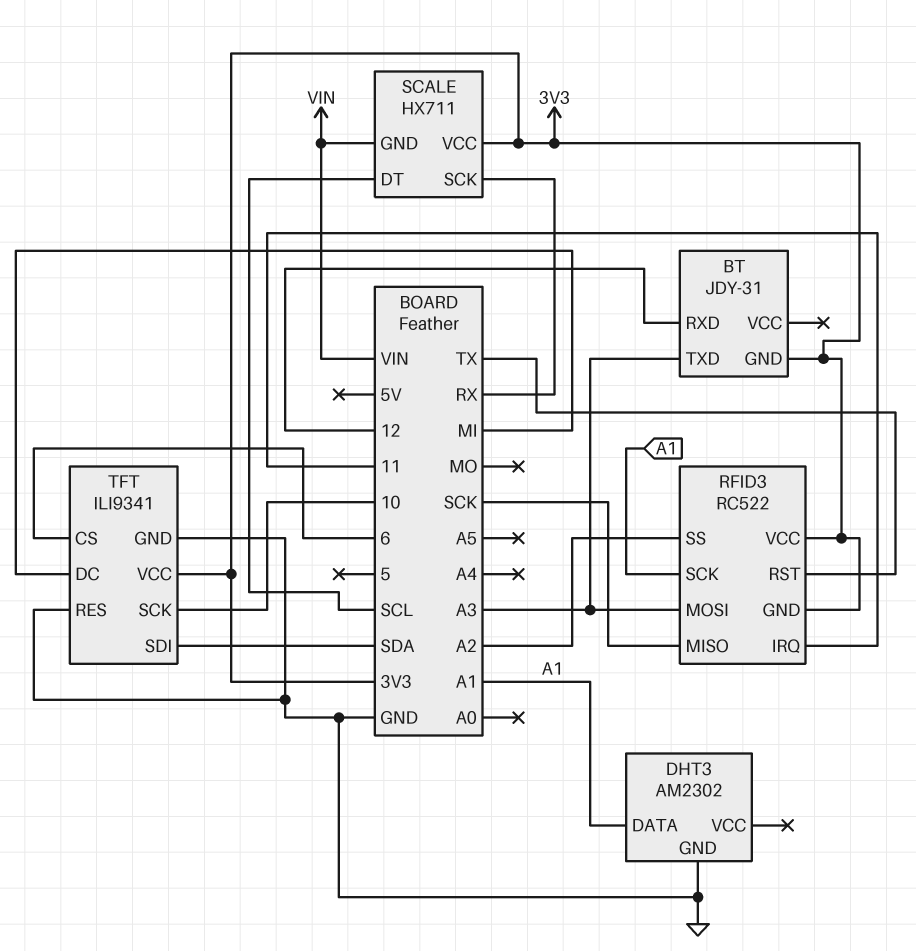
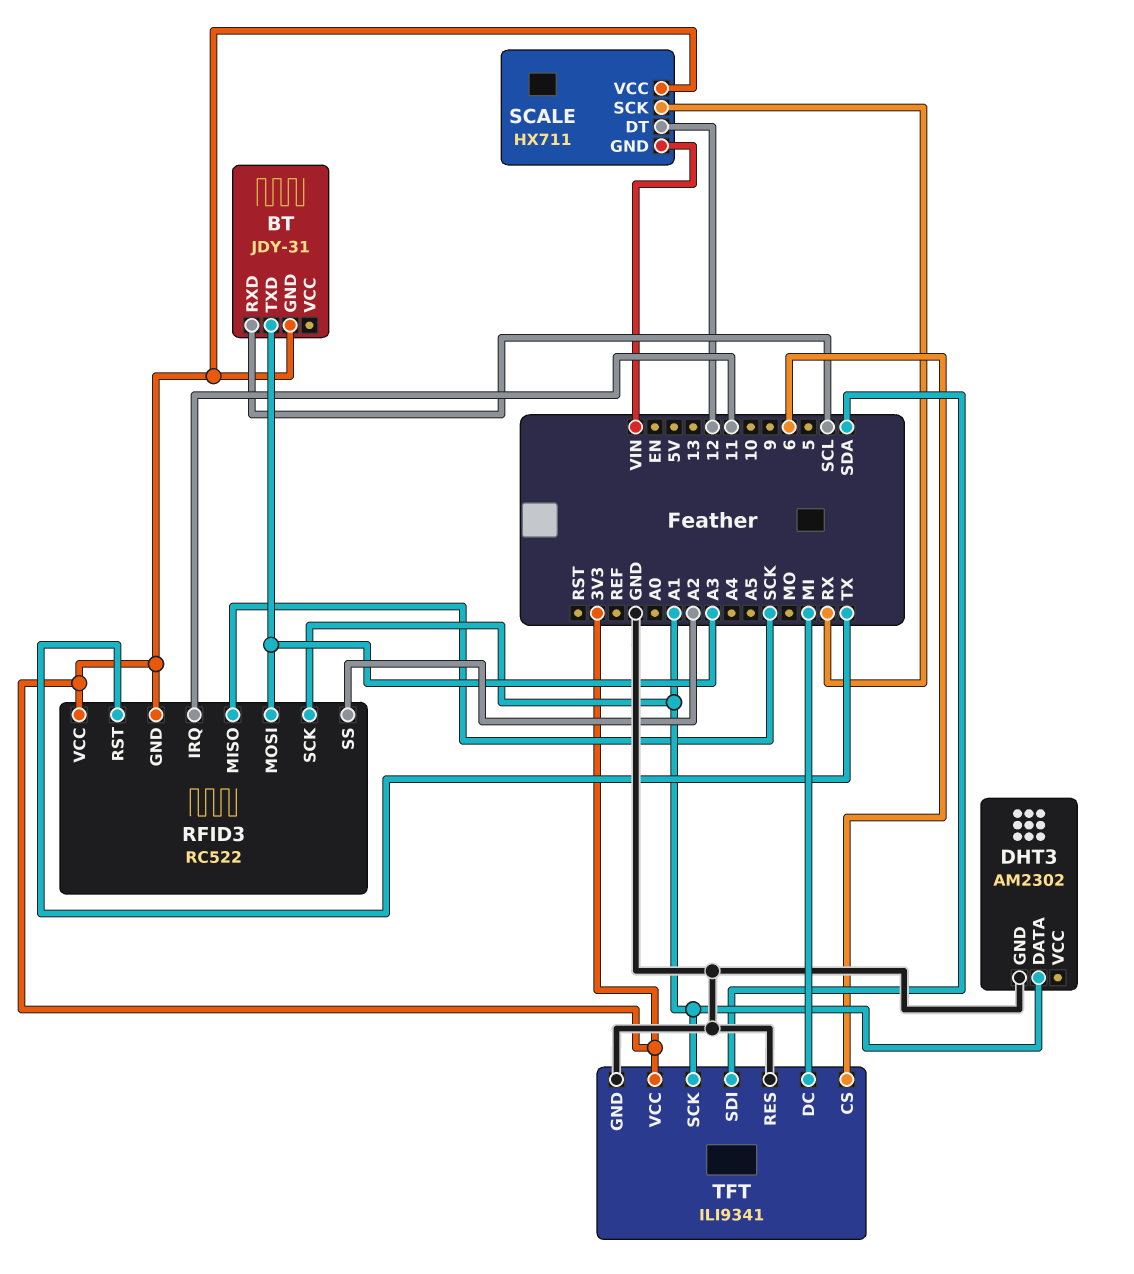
BT pin RXD: 12 -> SCL
SCALE pin DT: SCL -> 12
TFT pin SCK: 10 -> A1

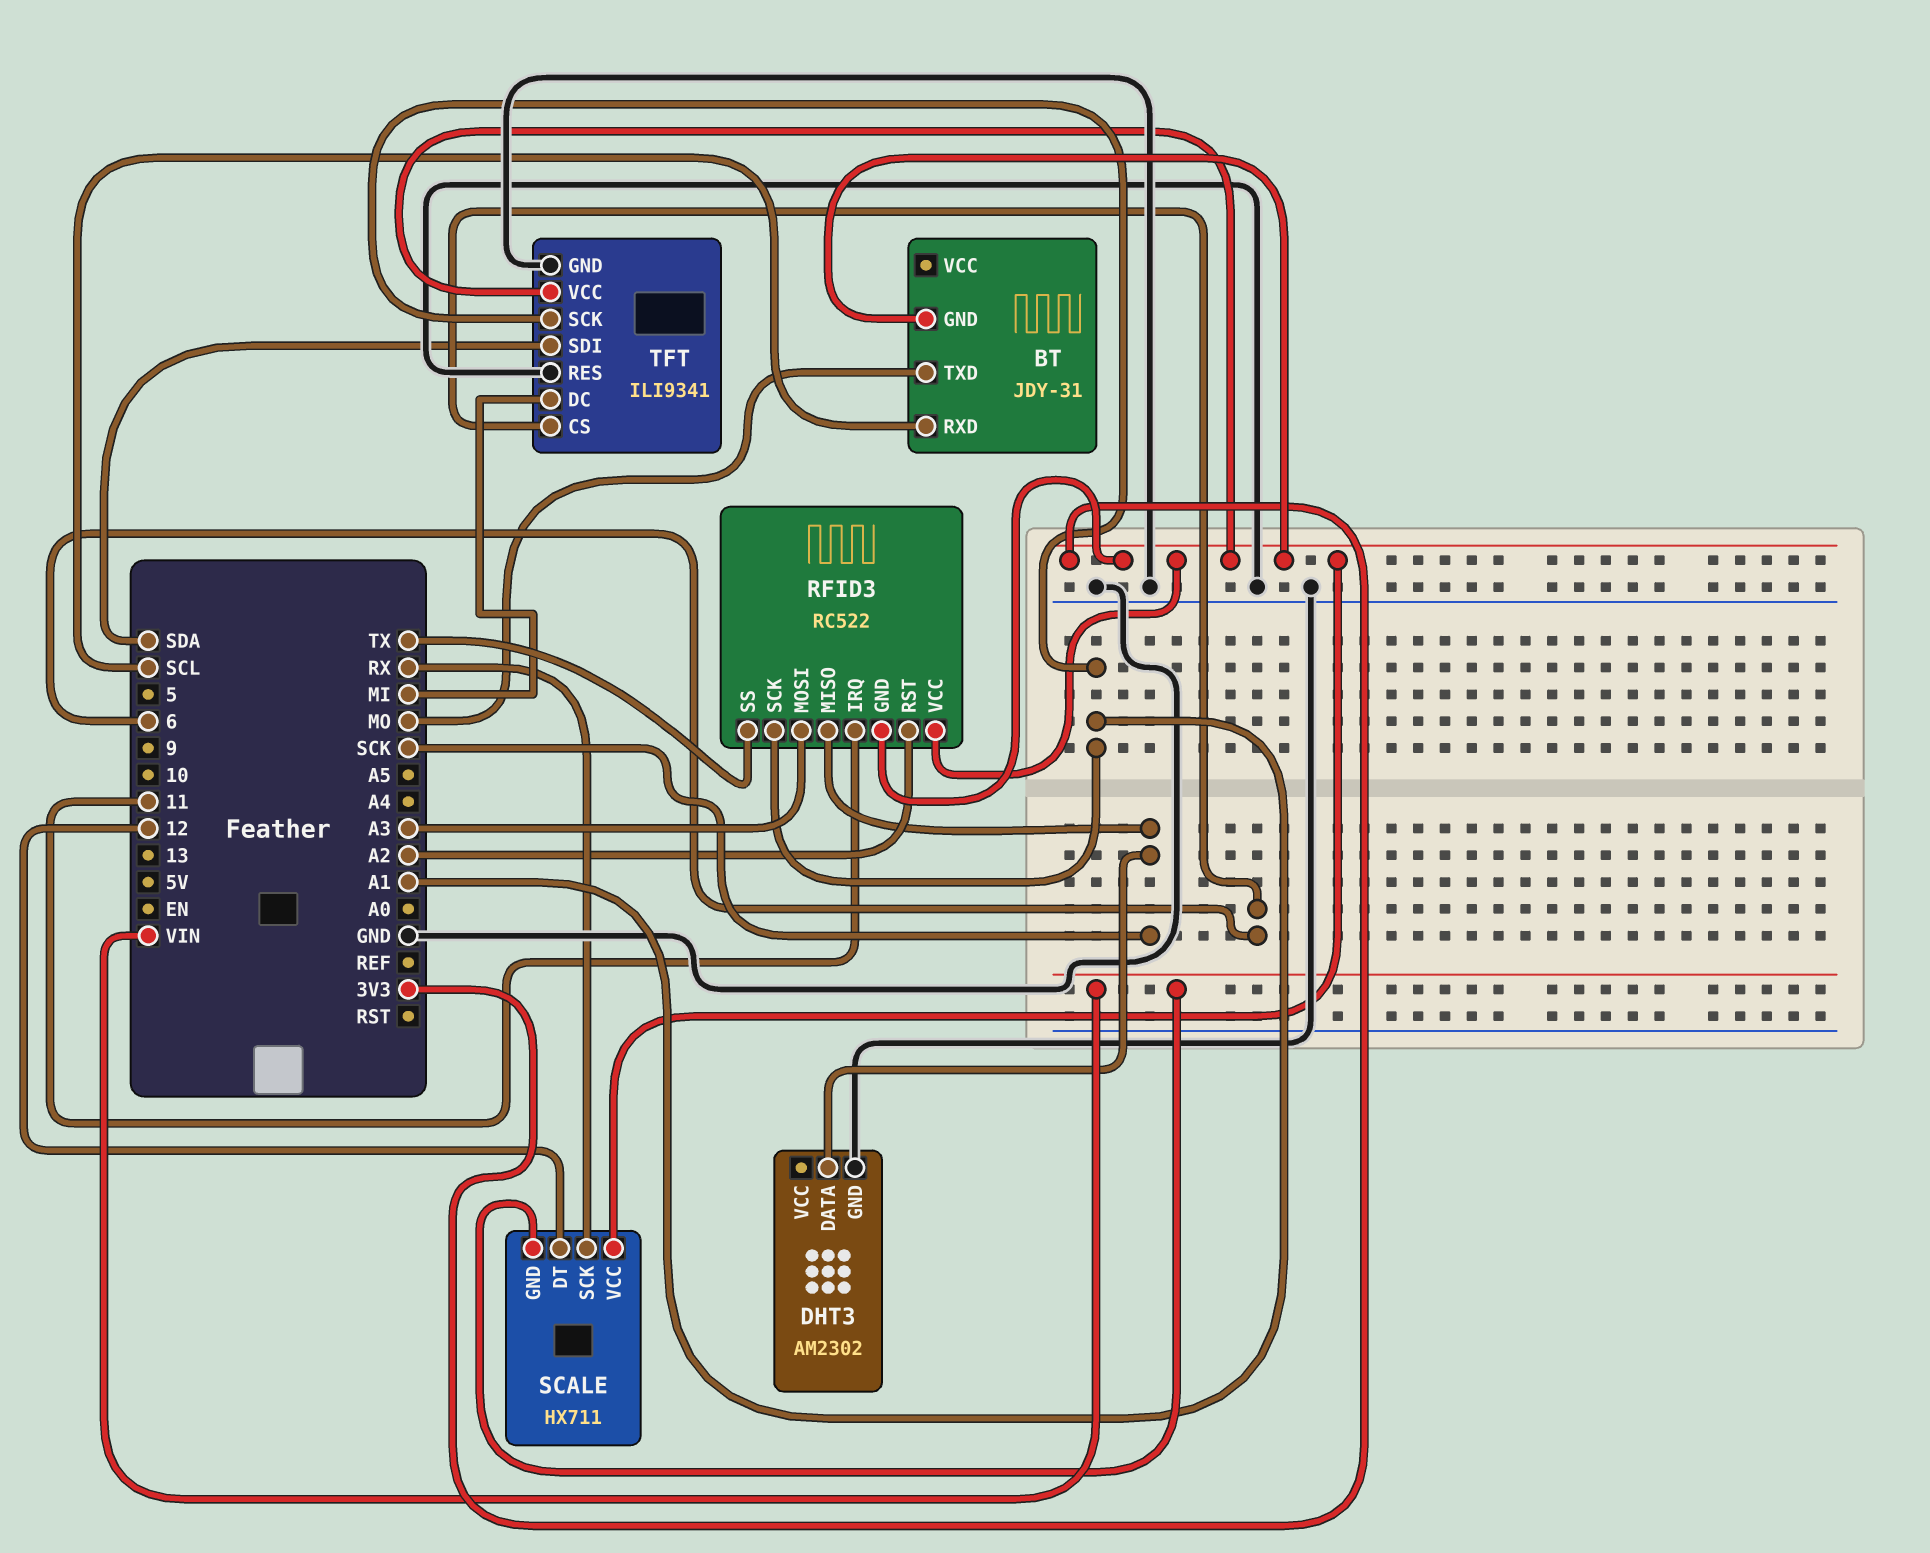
BT pin TXD: A3 -> MO
DHT3 pin DATA: A1 -> SCK
RFID3 pin RST: TX -> A2
RFID3 pin SS: A2 -> TX

